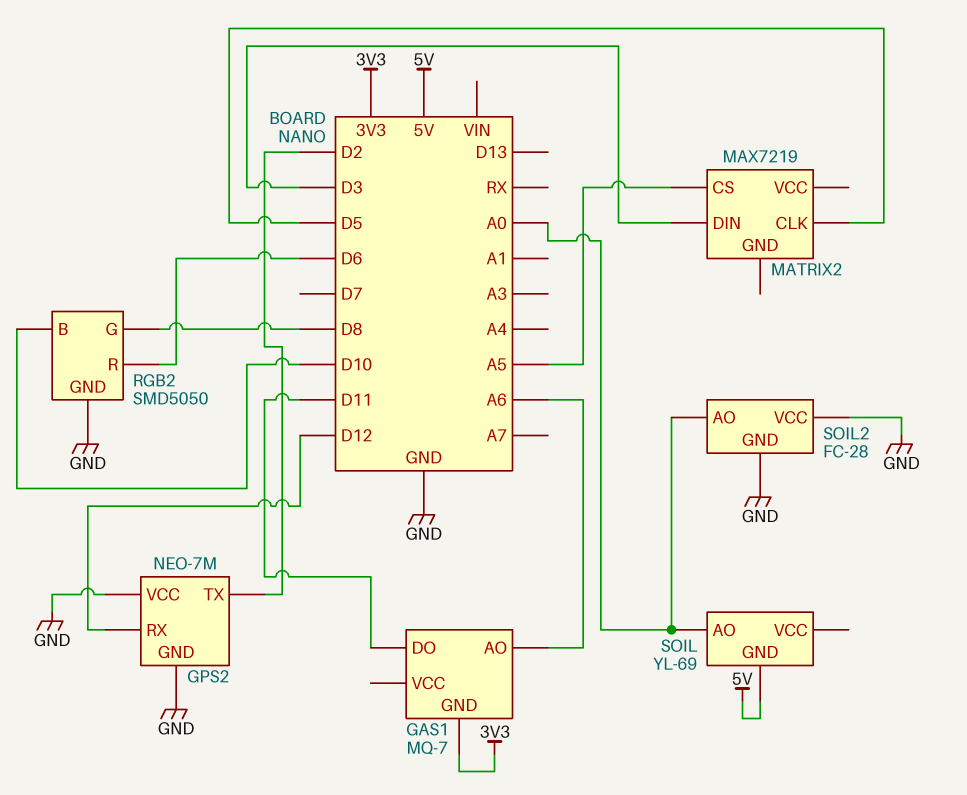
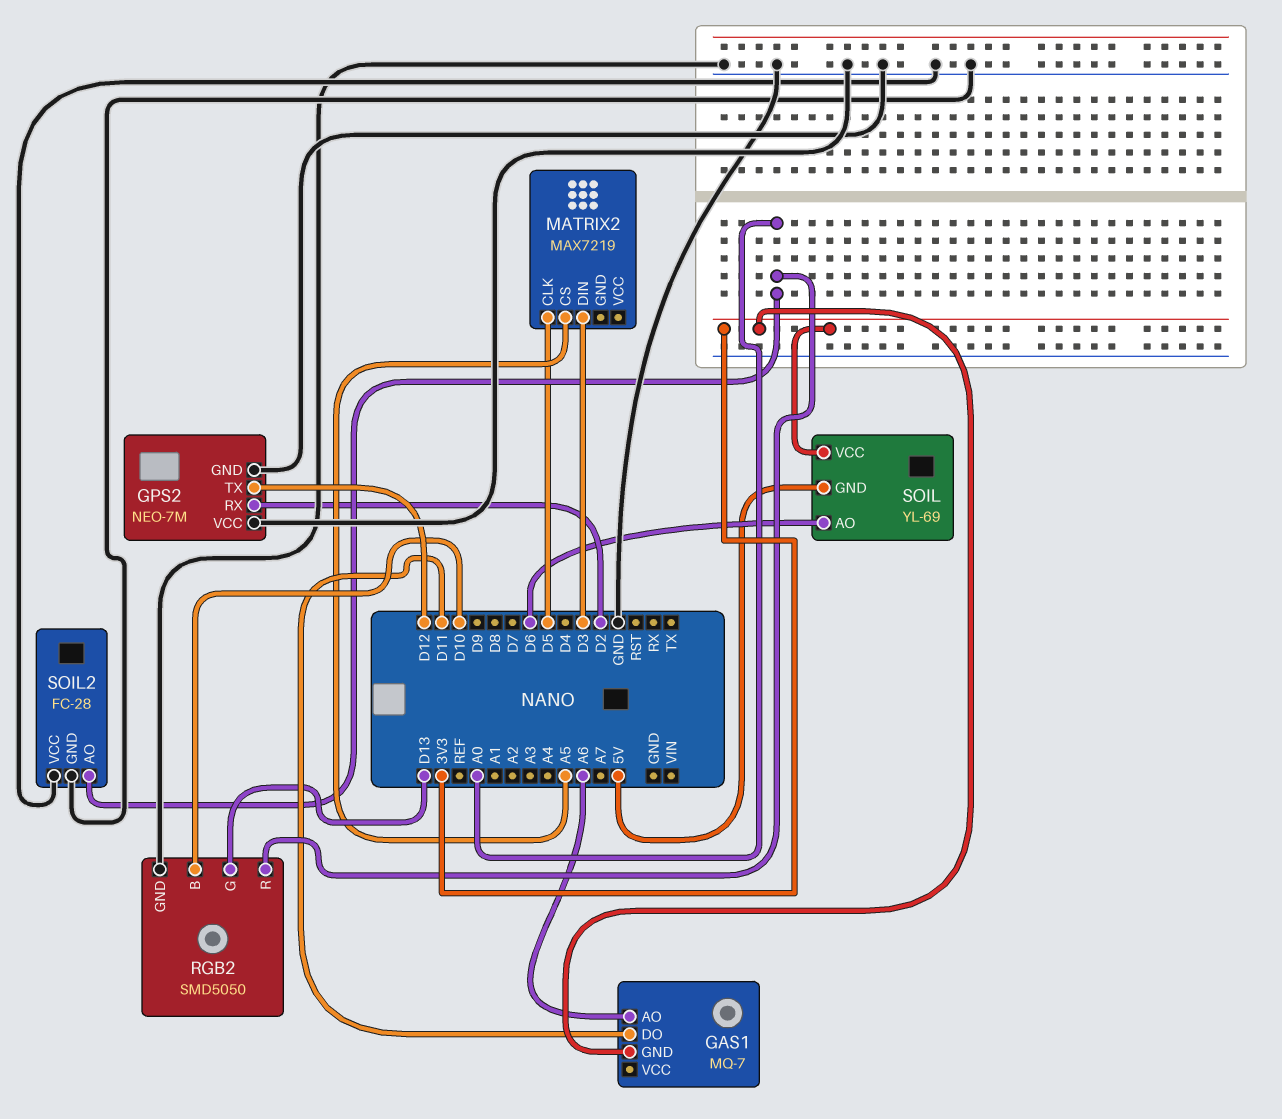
GPS2 pin RX: D12 -> D2
GPS2 pin TX: D2 -> D12
RGB2 pin G: D8 -> D13
RGB2 pin R: D6 -> A0
SOIL pin AO: A0 -> D6
SOIL pin VCC: none -> 3V3

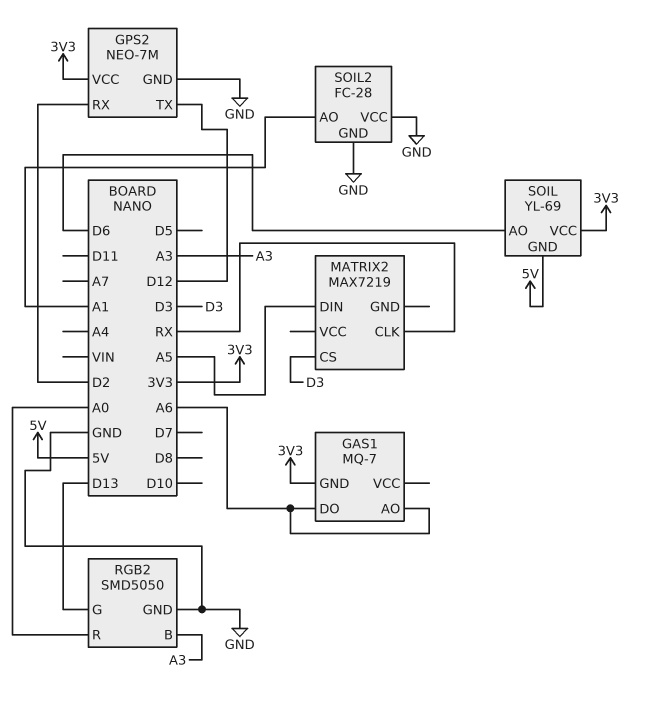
GAS1 pin DO: D11 -> A6
GPS2 pin VCC: GND -> 3V3
MATRIX2 pin CLK: D5 -> RX
MATRIX2 pin CS: A5 -> D3
MATRIX2 pin DIN: D3 -> A5
RGB2 pin B: D10 -> A3
SOIL2 pin AO: A0 -> A1

